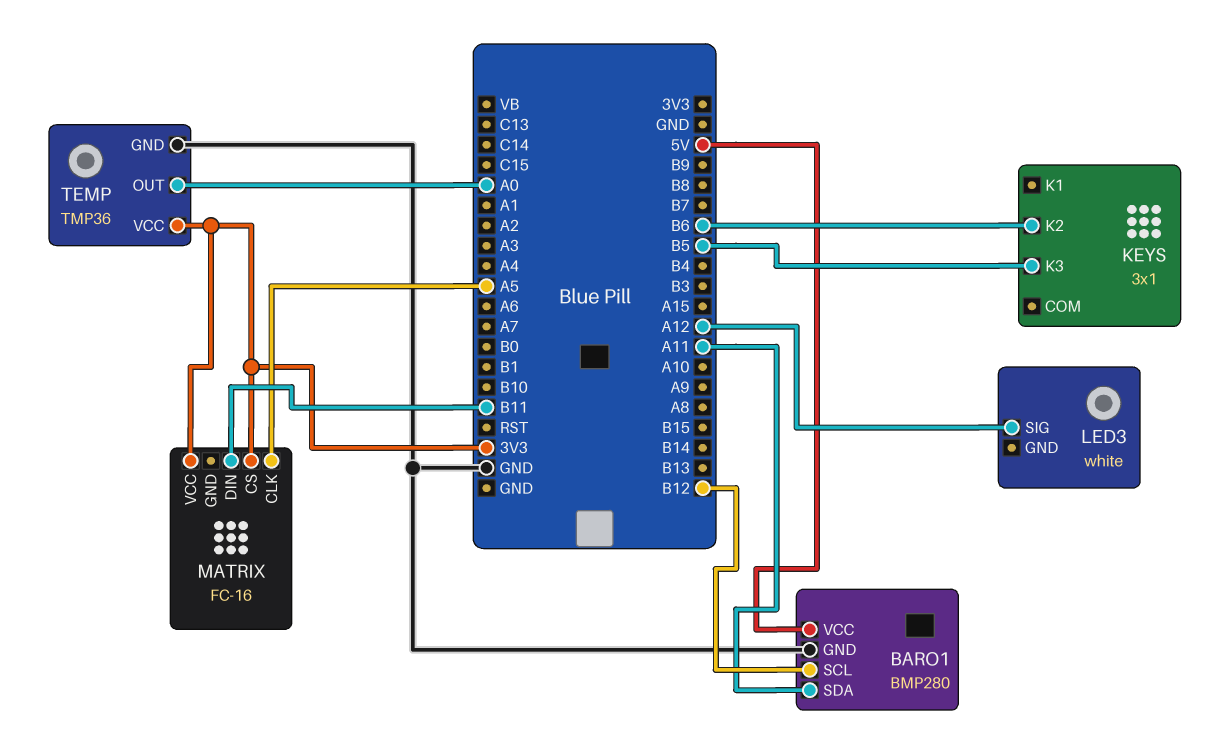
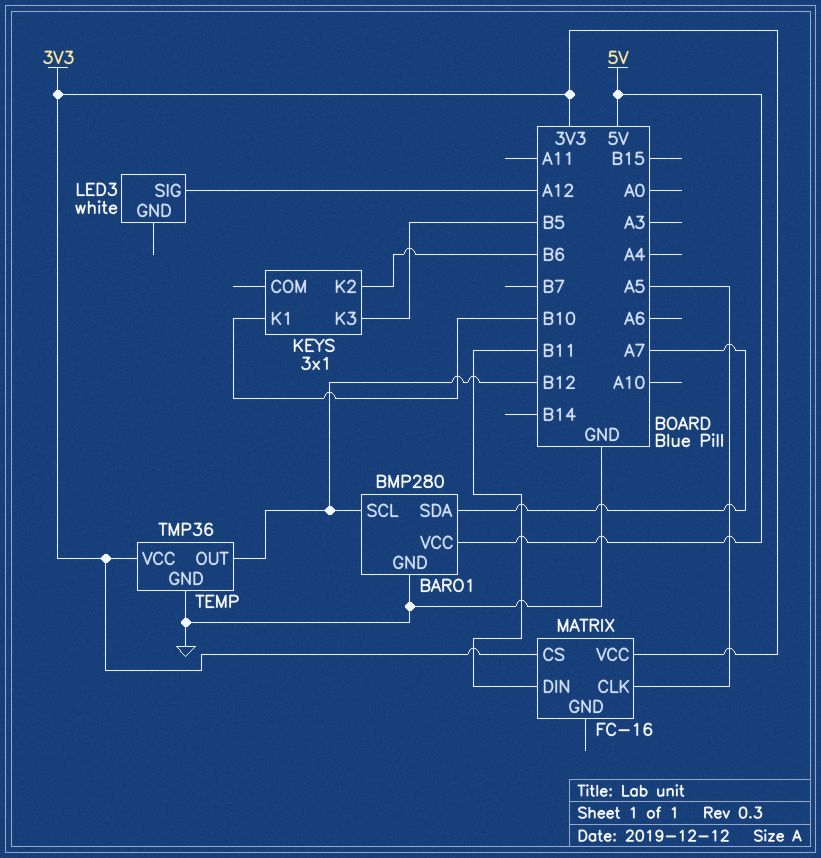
BARO1 pin SDA: A11 -> A7
KEYS pin K1: none -> B10
TEMP pin OUT: A0 -> B12

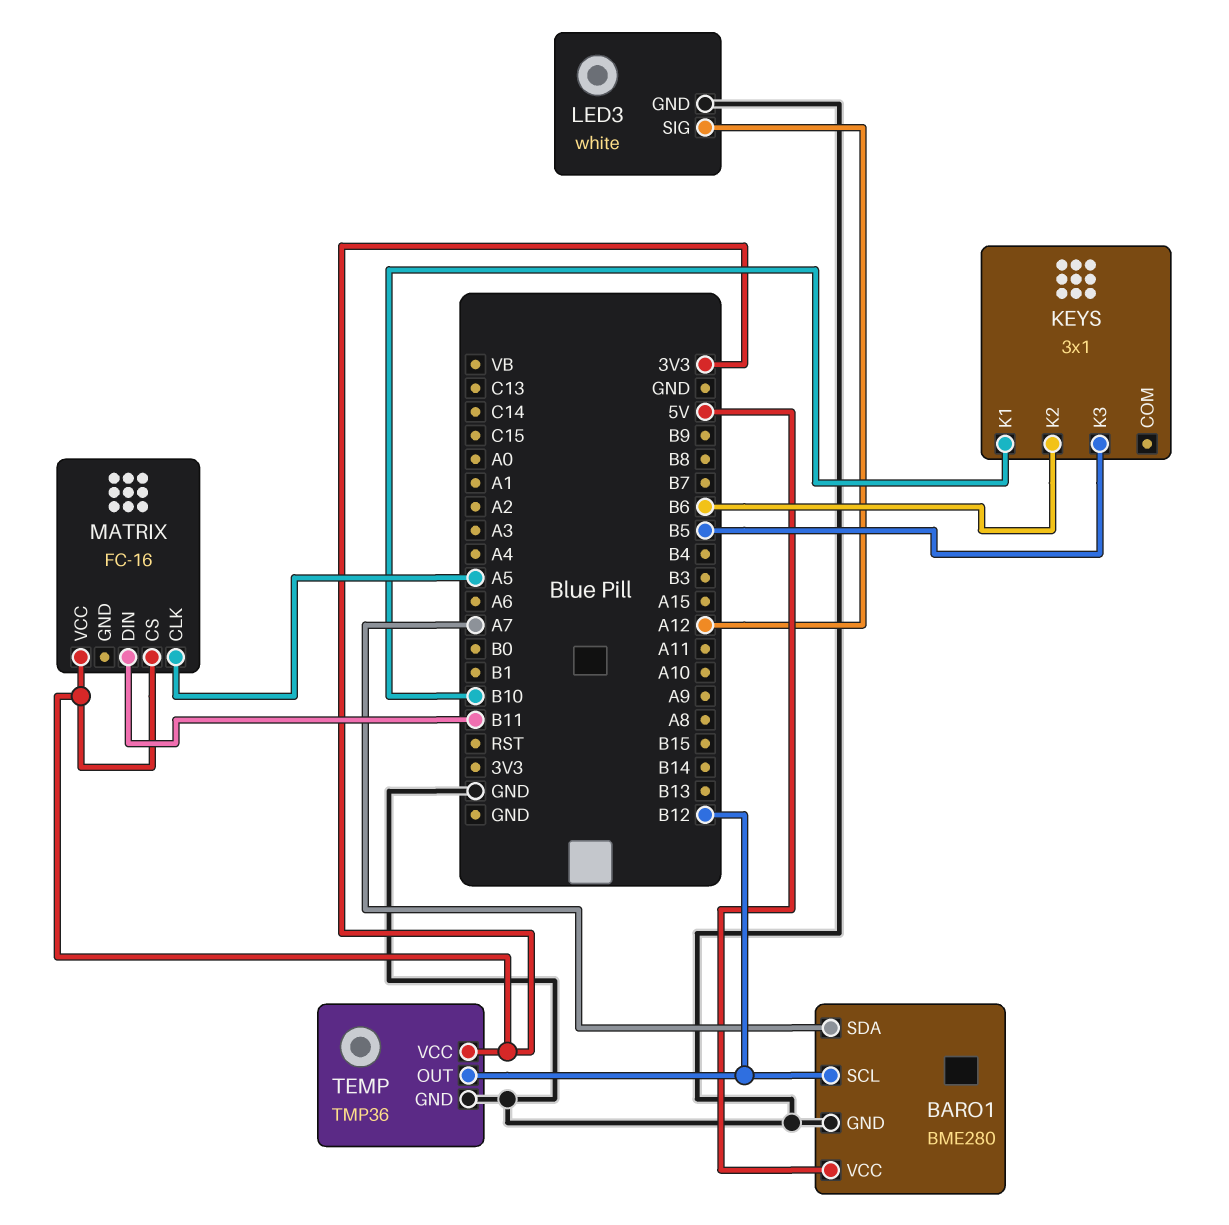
BARO1: BMP280 -> BME280
LED3 pin GND: none -> GND

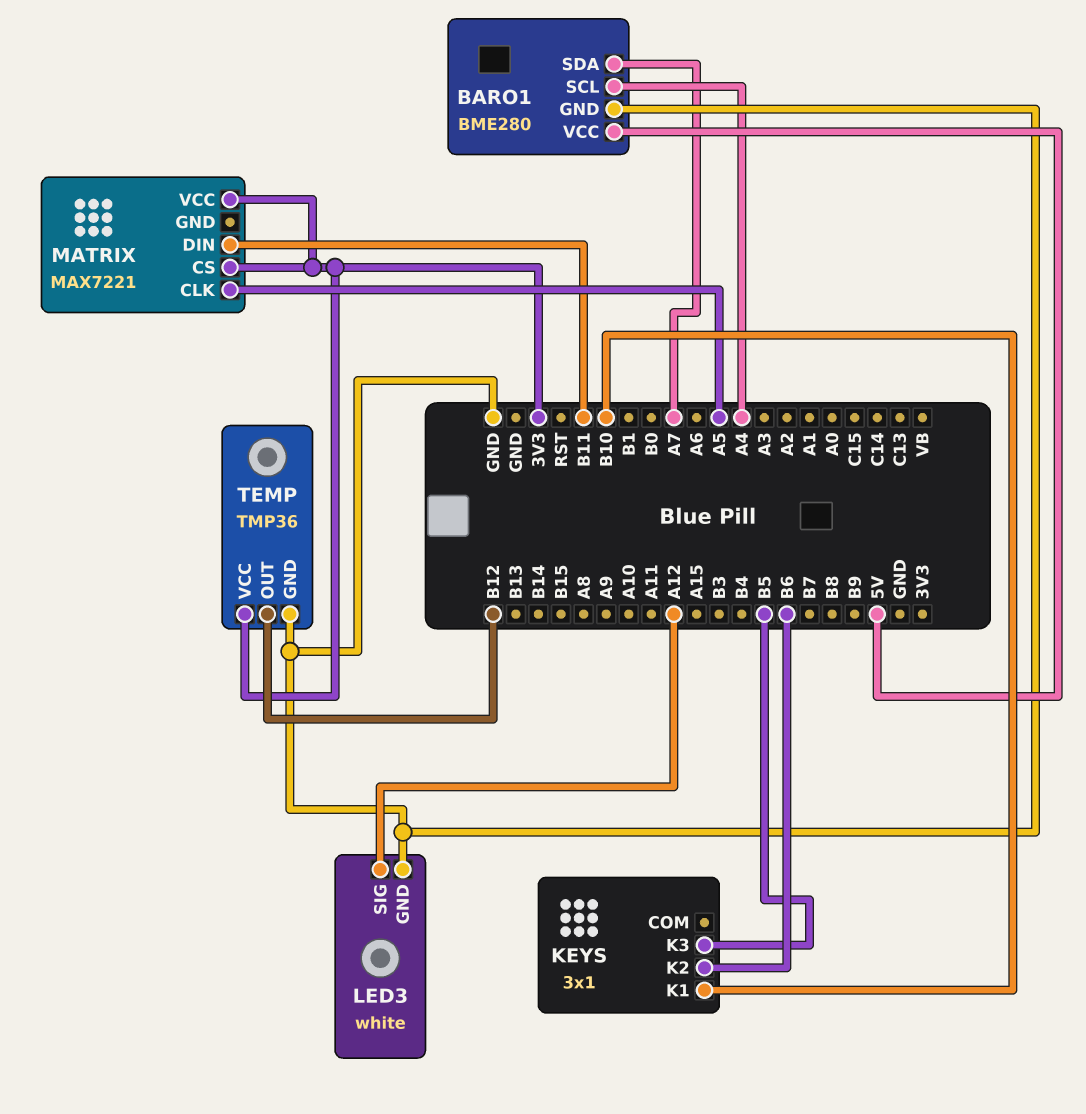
BARO1 pin SCL: B12 -> A4
MATRIX: FC-16 -> MAX7221

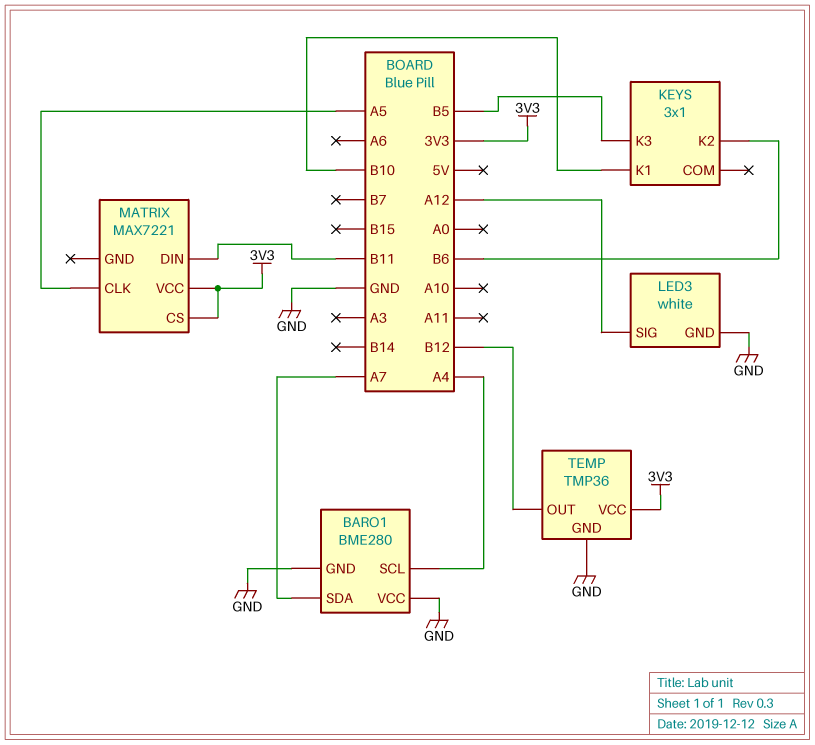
BARO1 pin VCC: 5V -> GND

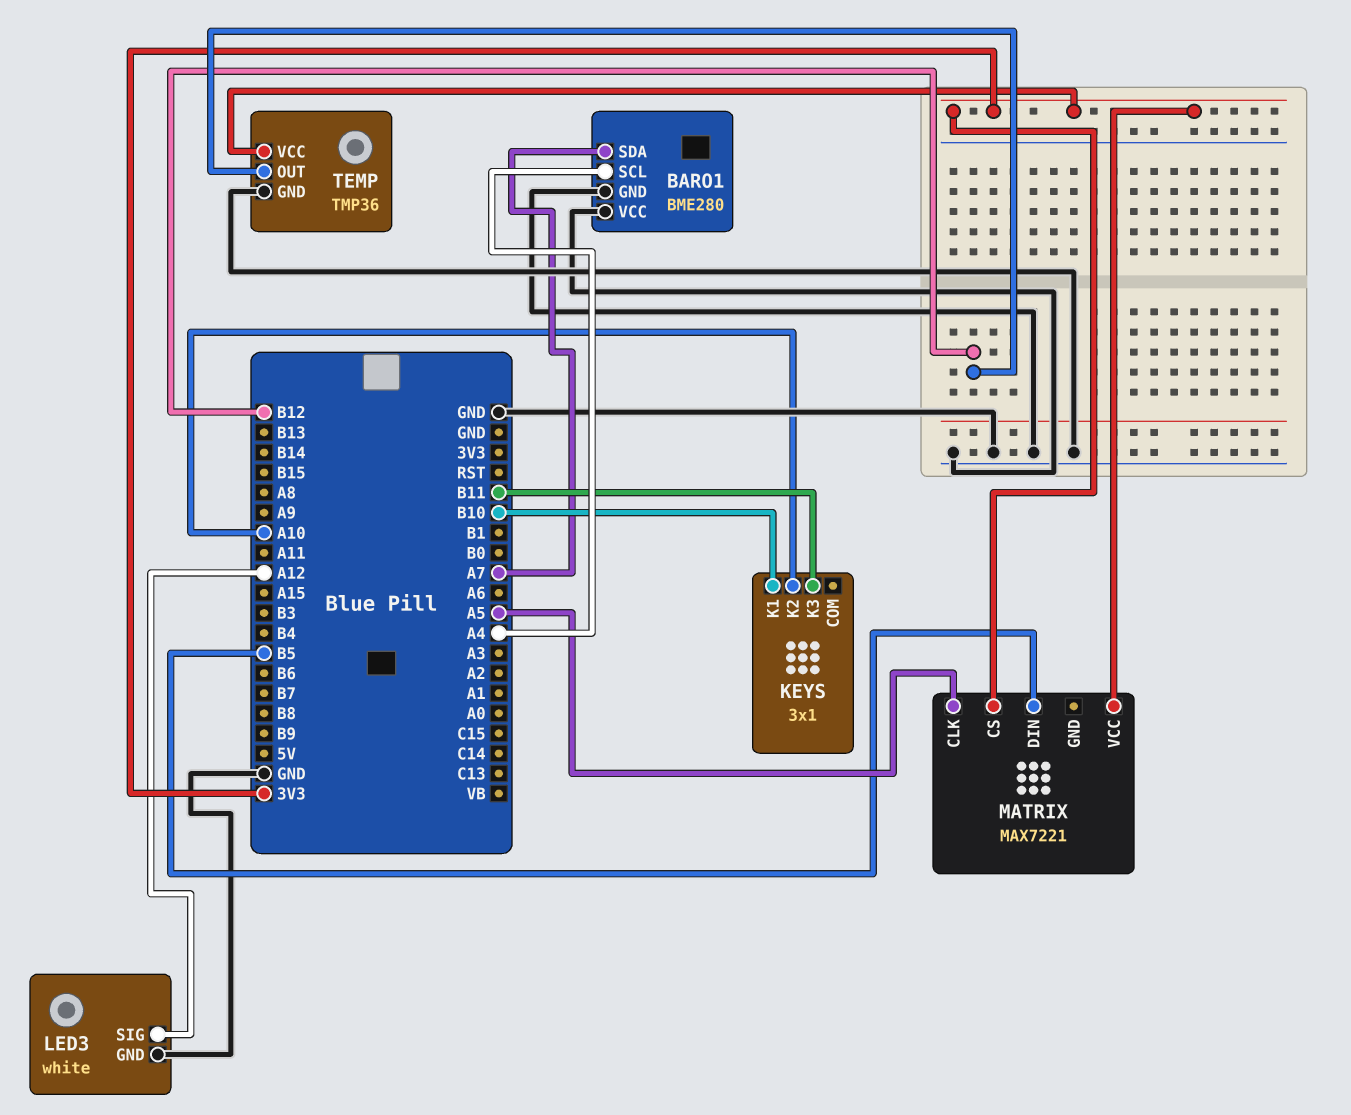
KEYS pin K2: B6 -> A10
KEYS pin K3: B5 -> B11
MATRIX pin DIN: B11 -> B5

